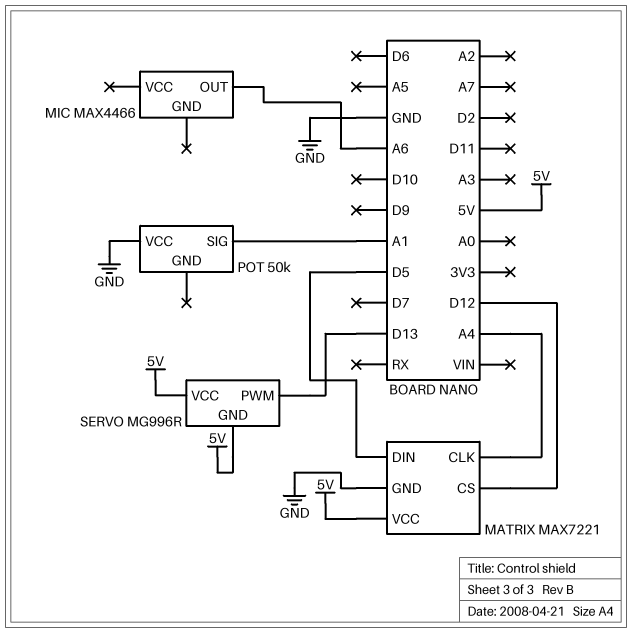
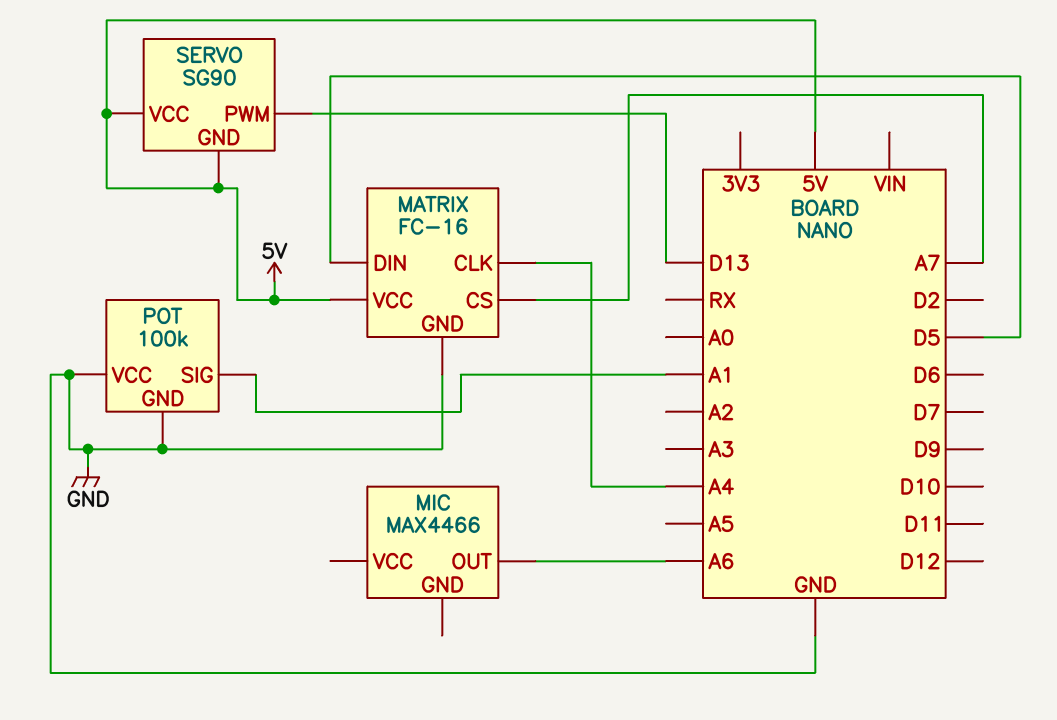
MATRIX: MAX7221 -> FC-16
MATRIX pin CS: D12 -> A7
POT: 50k -> 100k
POT pin GND: none -> GND
SERVO: MG996R -> SG90

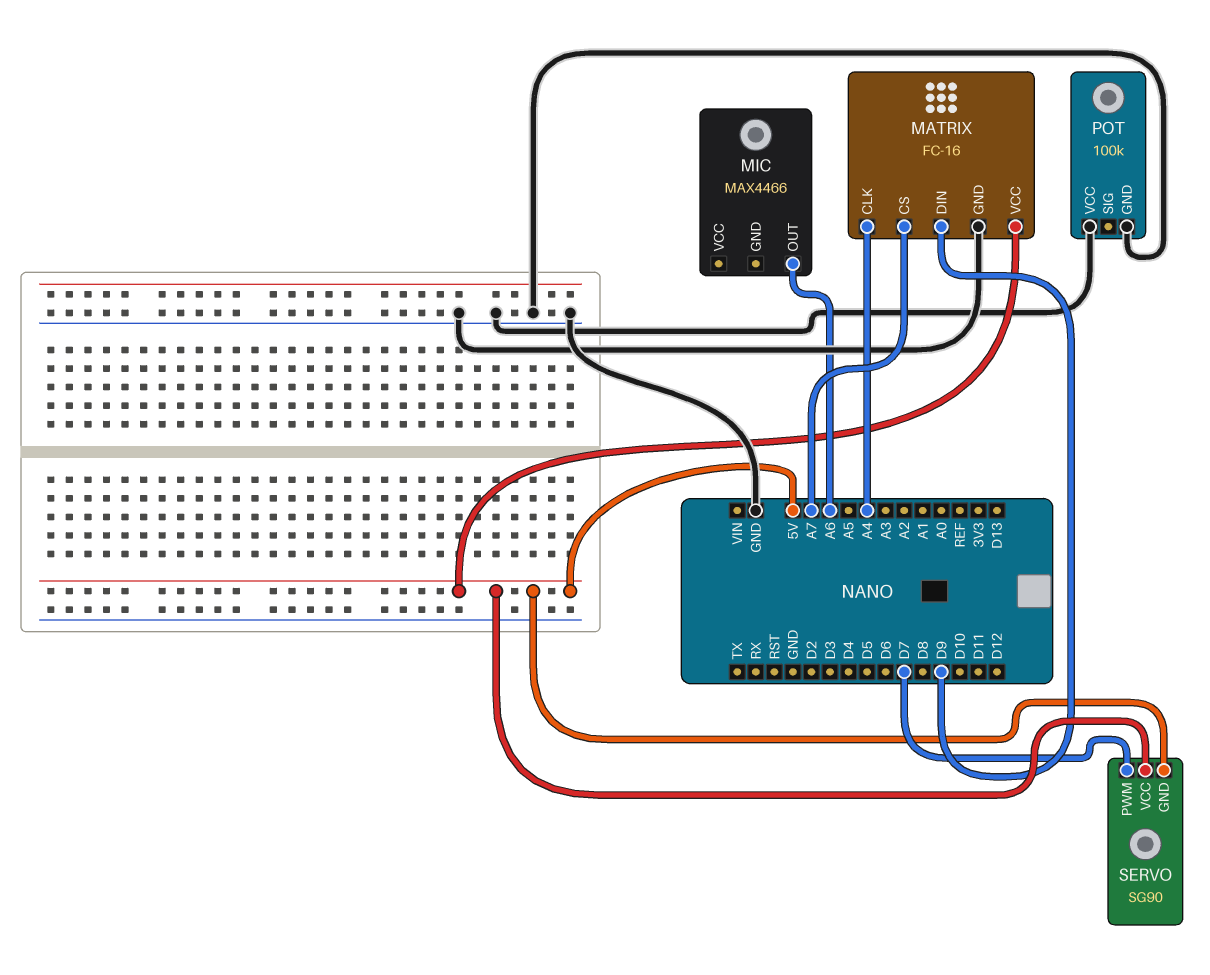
MATRIX pin DIN: D5 -> D9
POT pin SIG: A1 -> none
SERVO pin PWM: D13 -> D7

